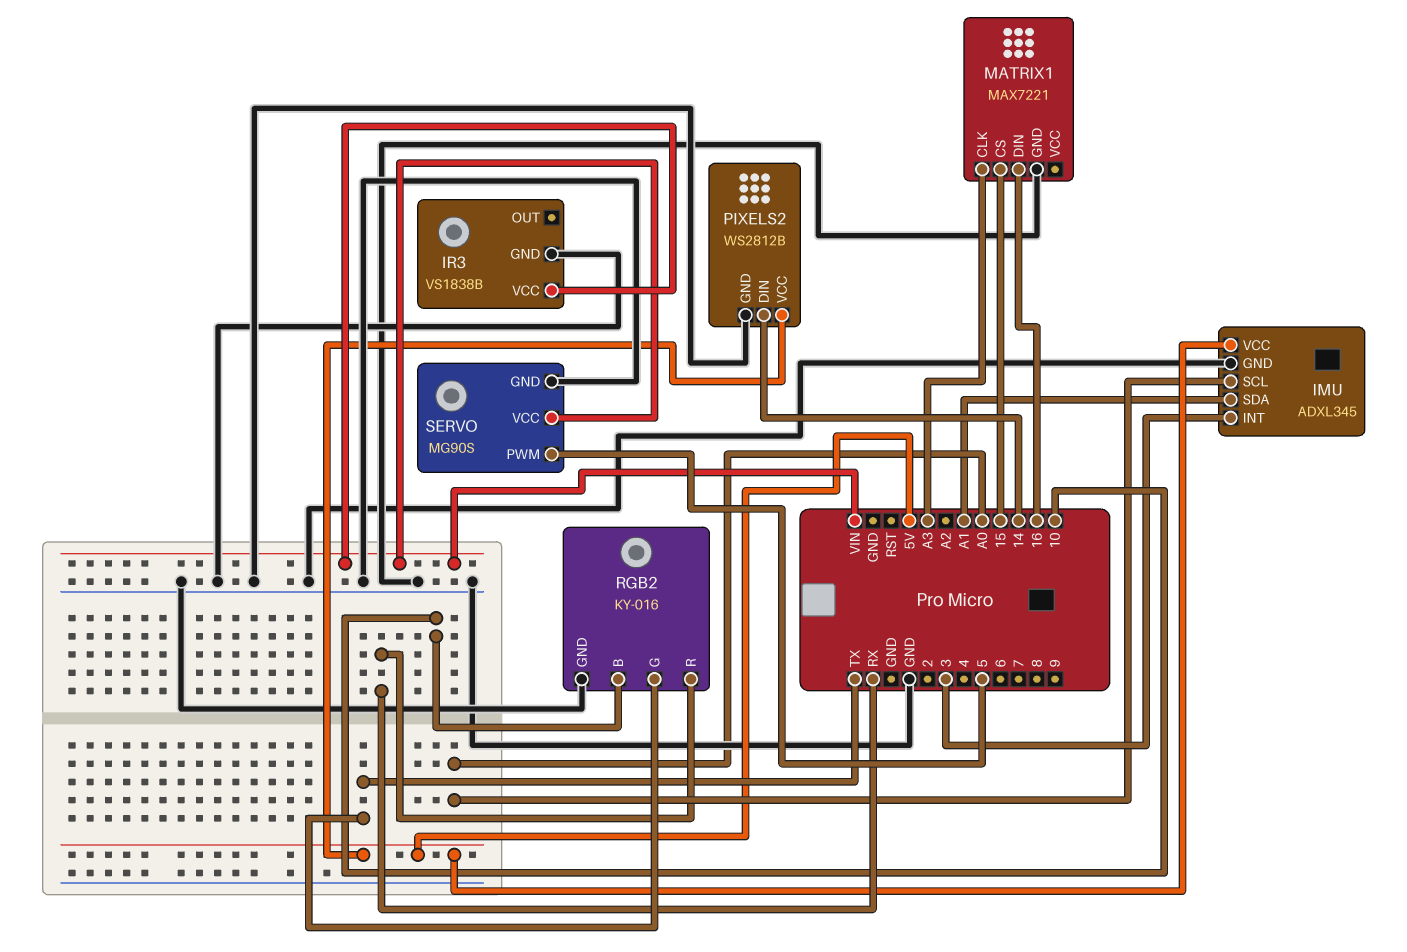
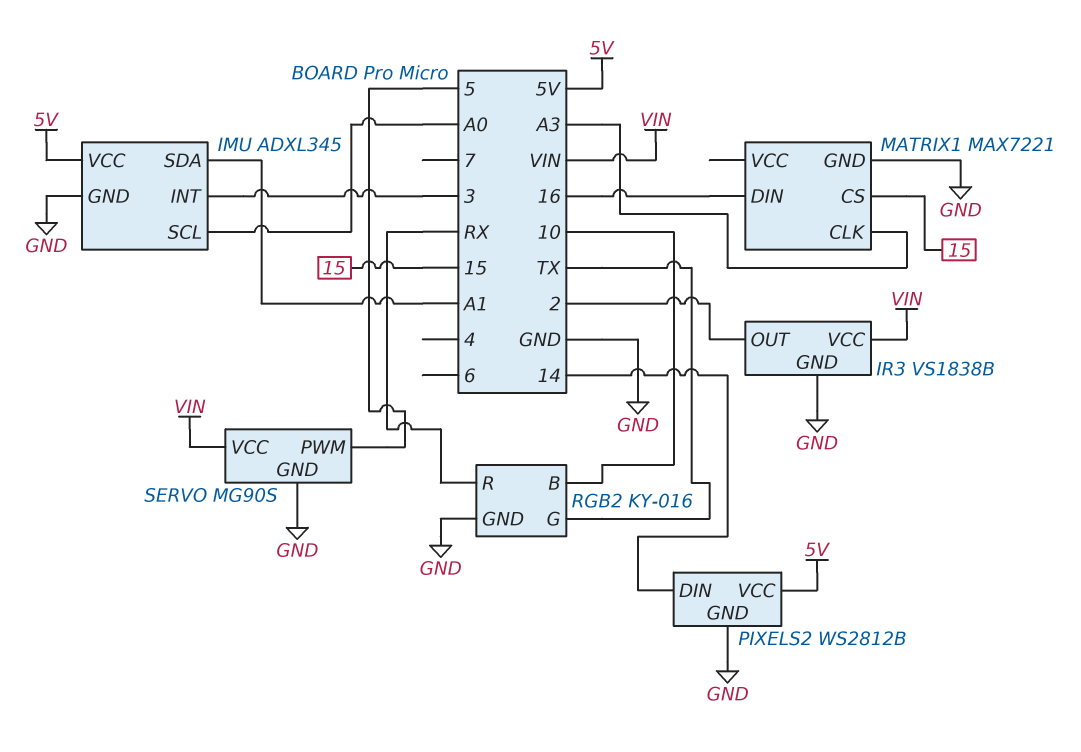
IR3 pin OUT: none -> 2

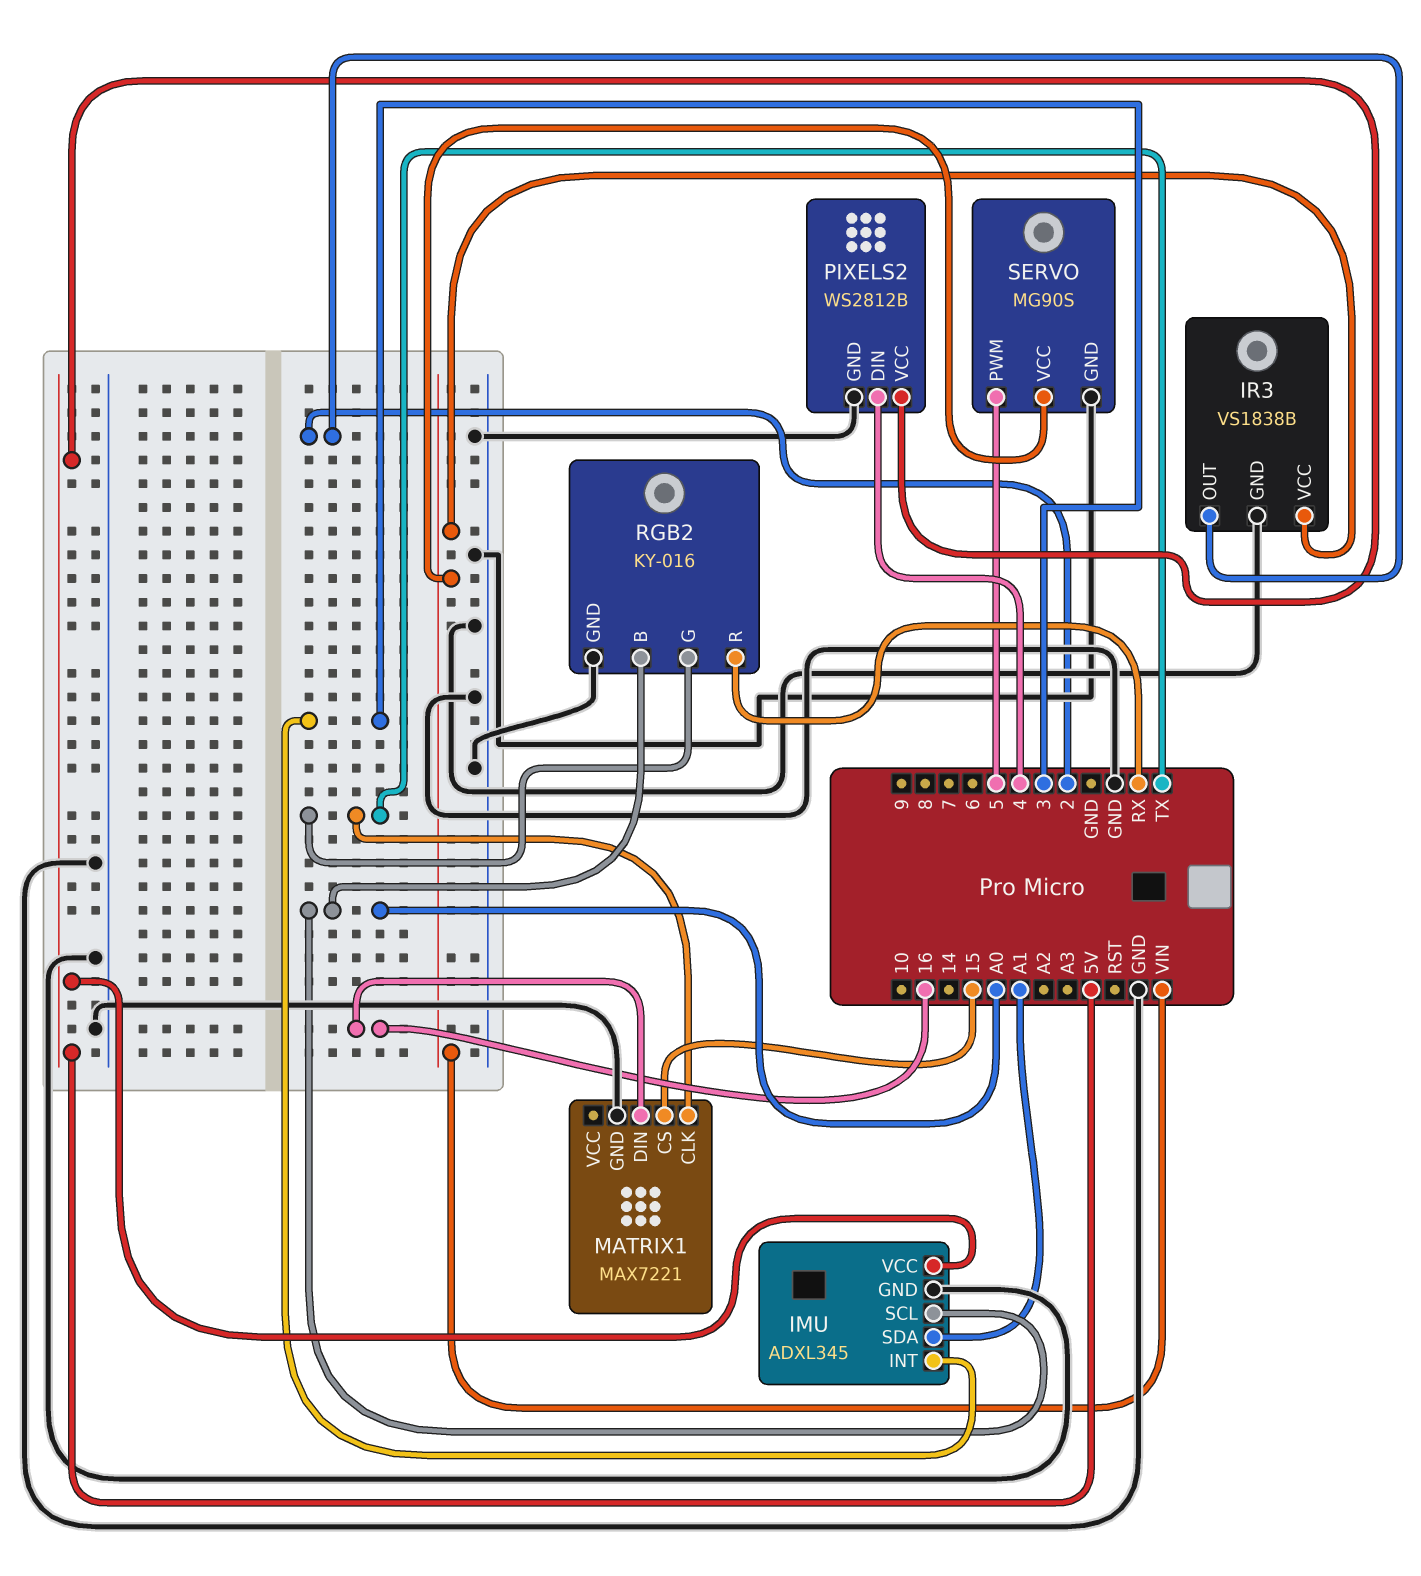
MATRIX1 pin CLK: A3 -> TX
PIXELS2 pin DIN: 14 -> 4
RGB2 pin B: 10 -> A0

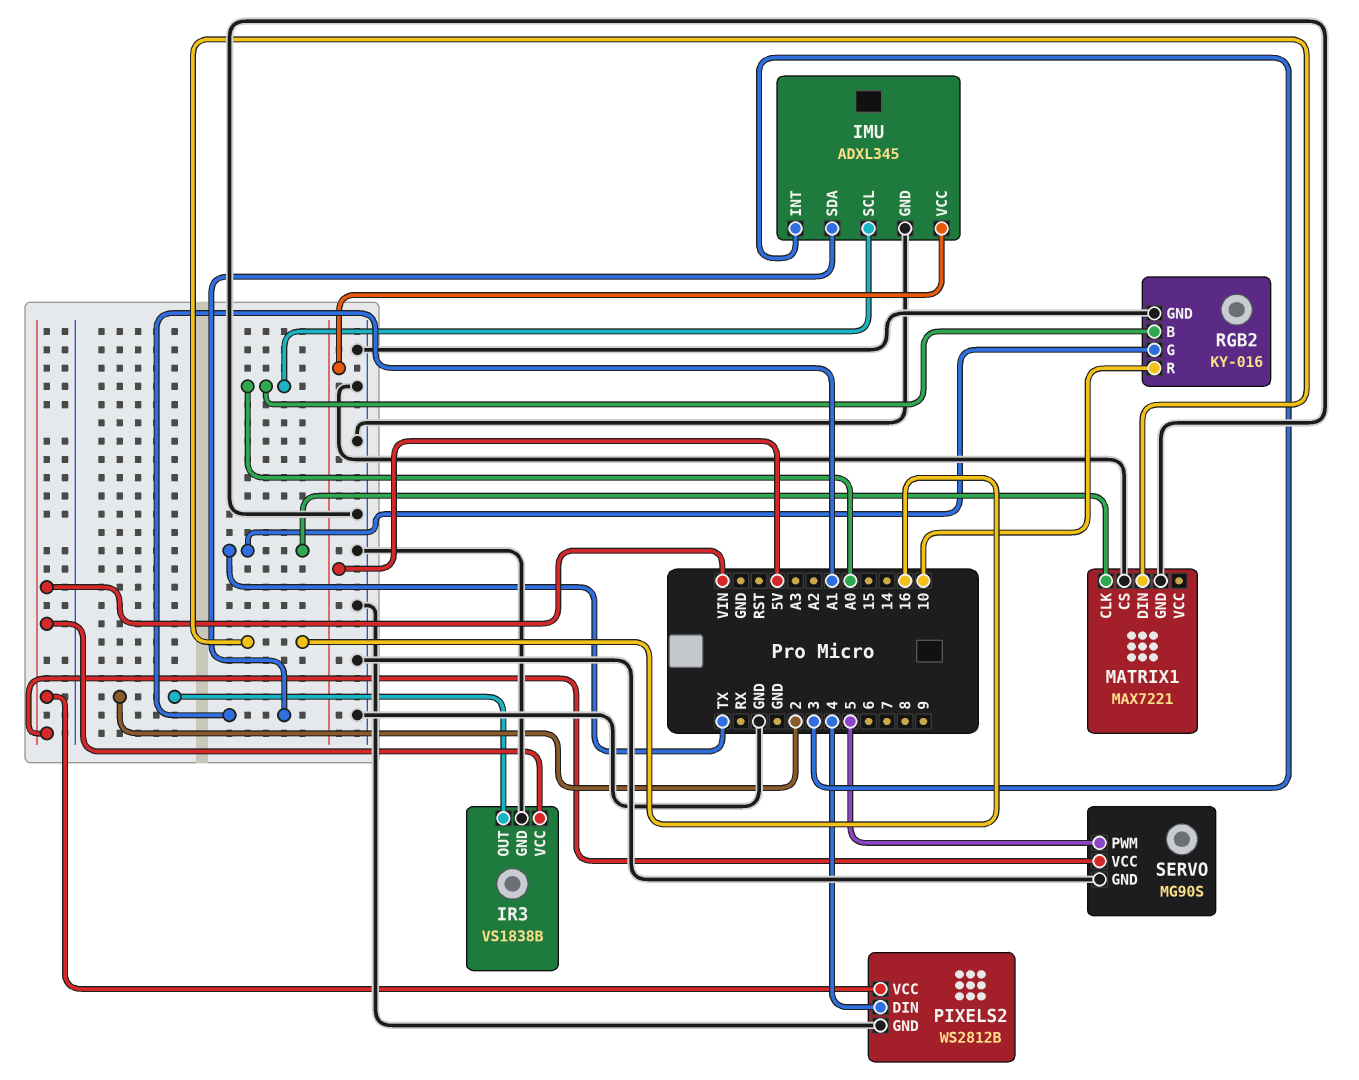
MATRIX1 pin CS: 15 -> GND
PIXELS2 pin VCC: 5V -> VIN
RGB2 pin R: RX -> 10

